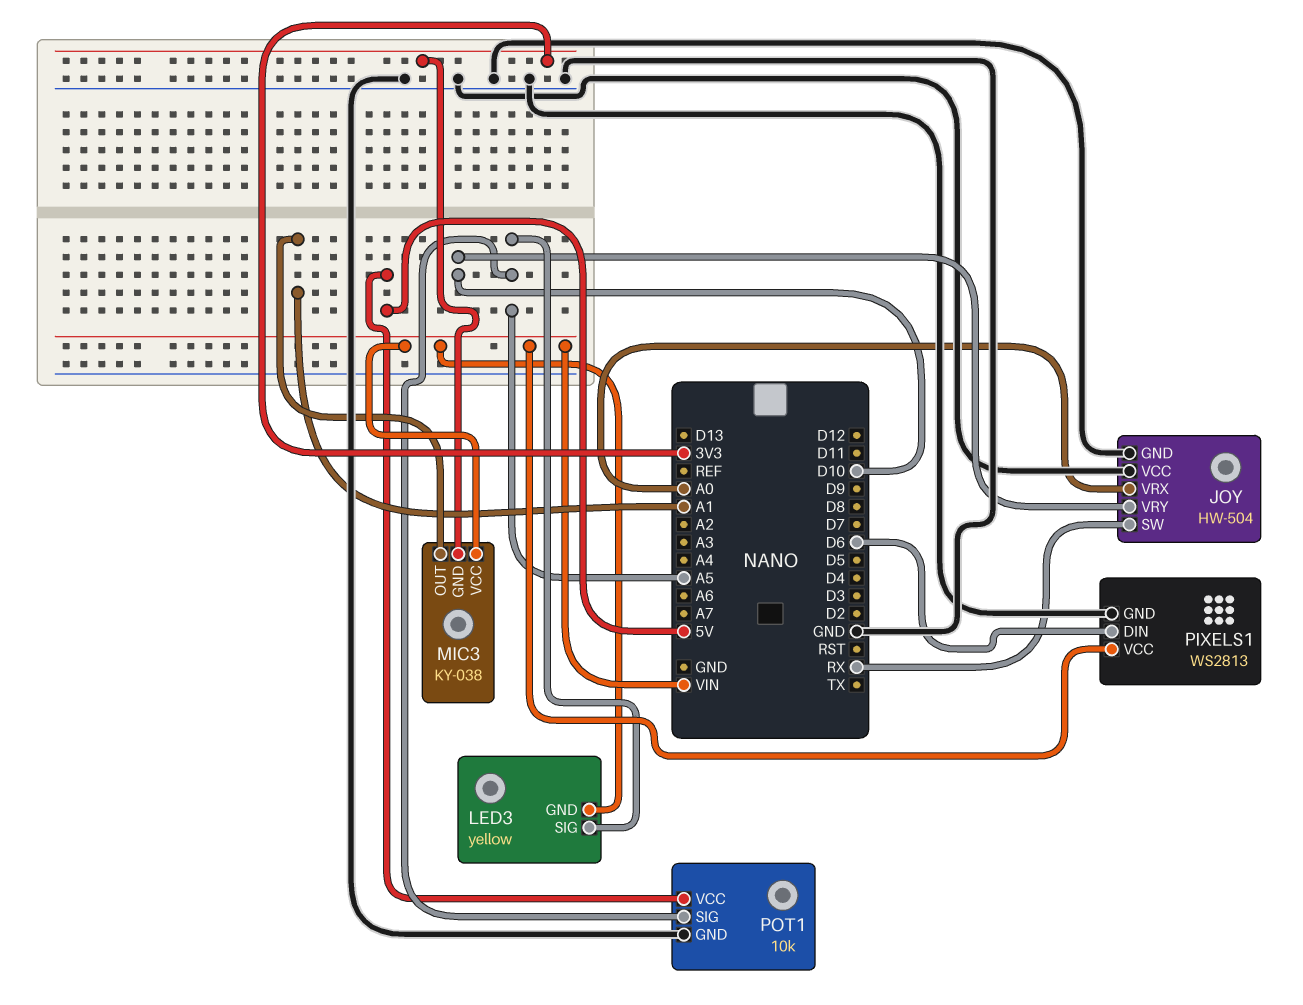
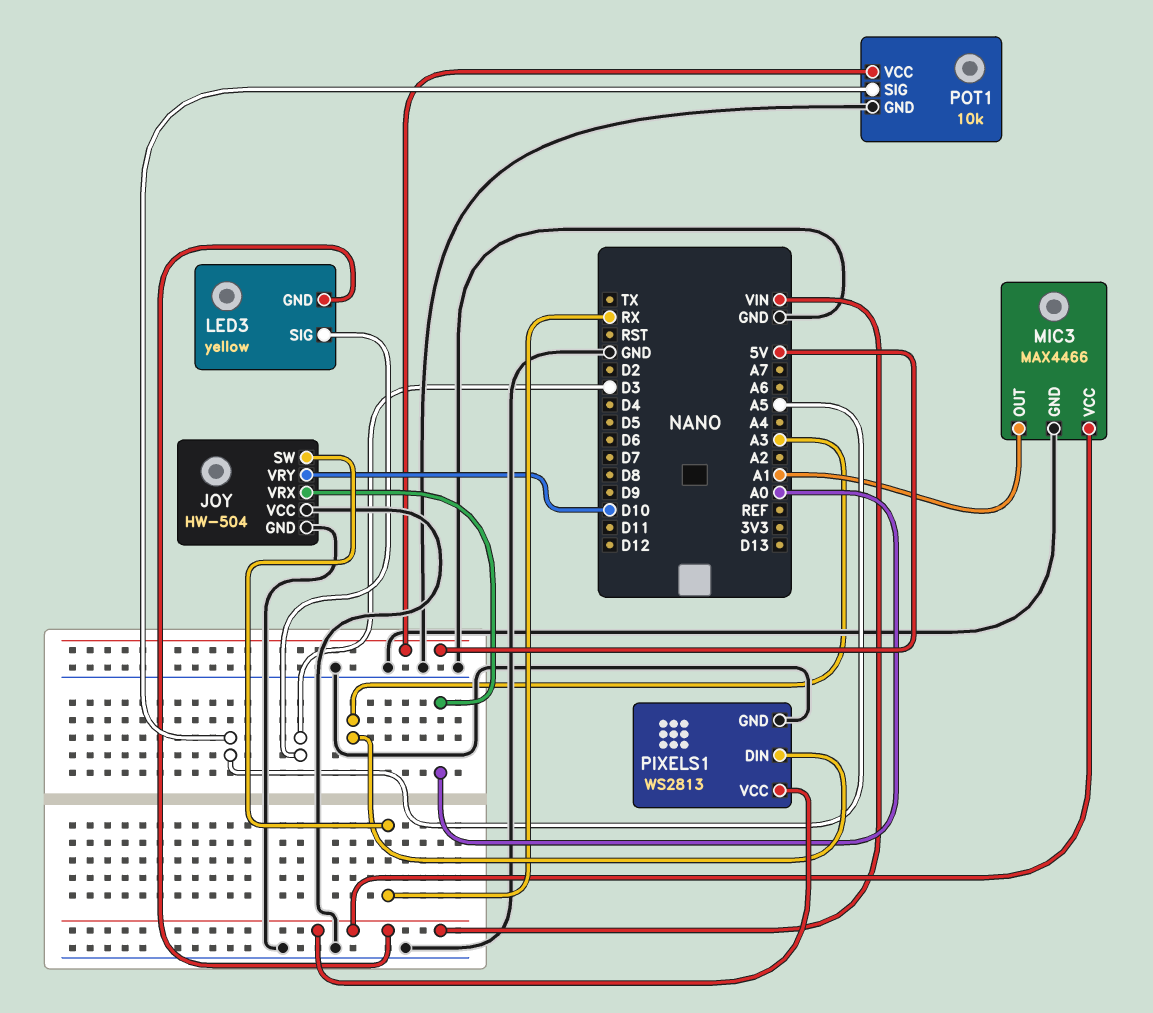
LED3 pin SIG: A5 -> D3
MIC3: KY-038 -> MAX4466
MIC3 pin GND: 3V3 -> GND
PIXELS1 pin DIN: D6 -> A3

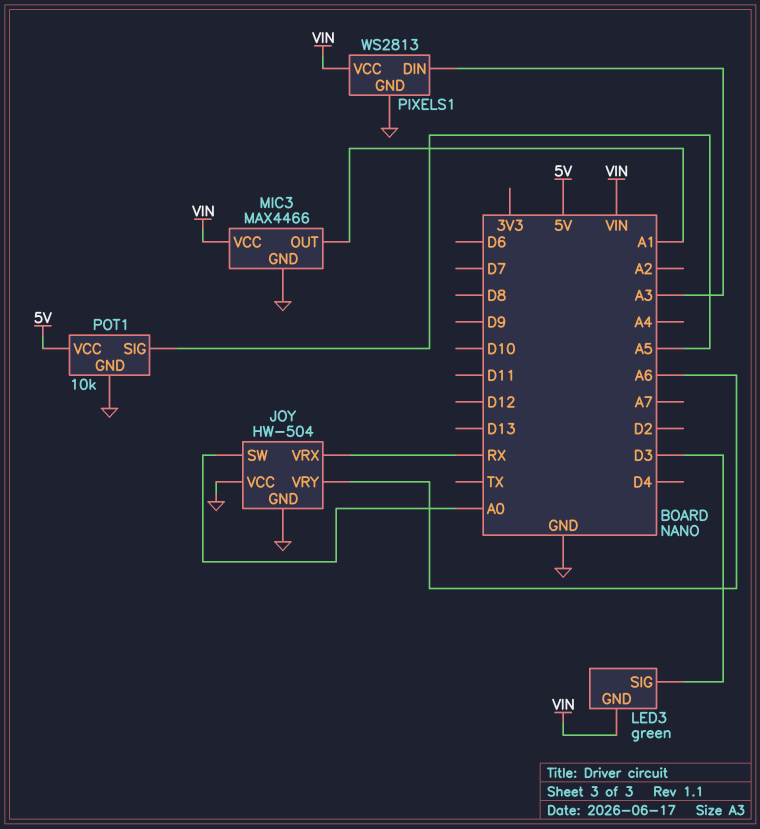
JOY pin SW: RX -> A0
JOY pin VRX: A0 -> RX
JOY pin VRY: D10 -> A6
LED3: yellow -> green

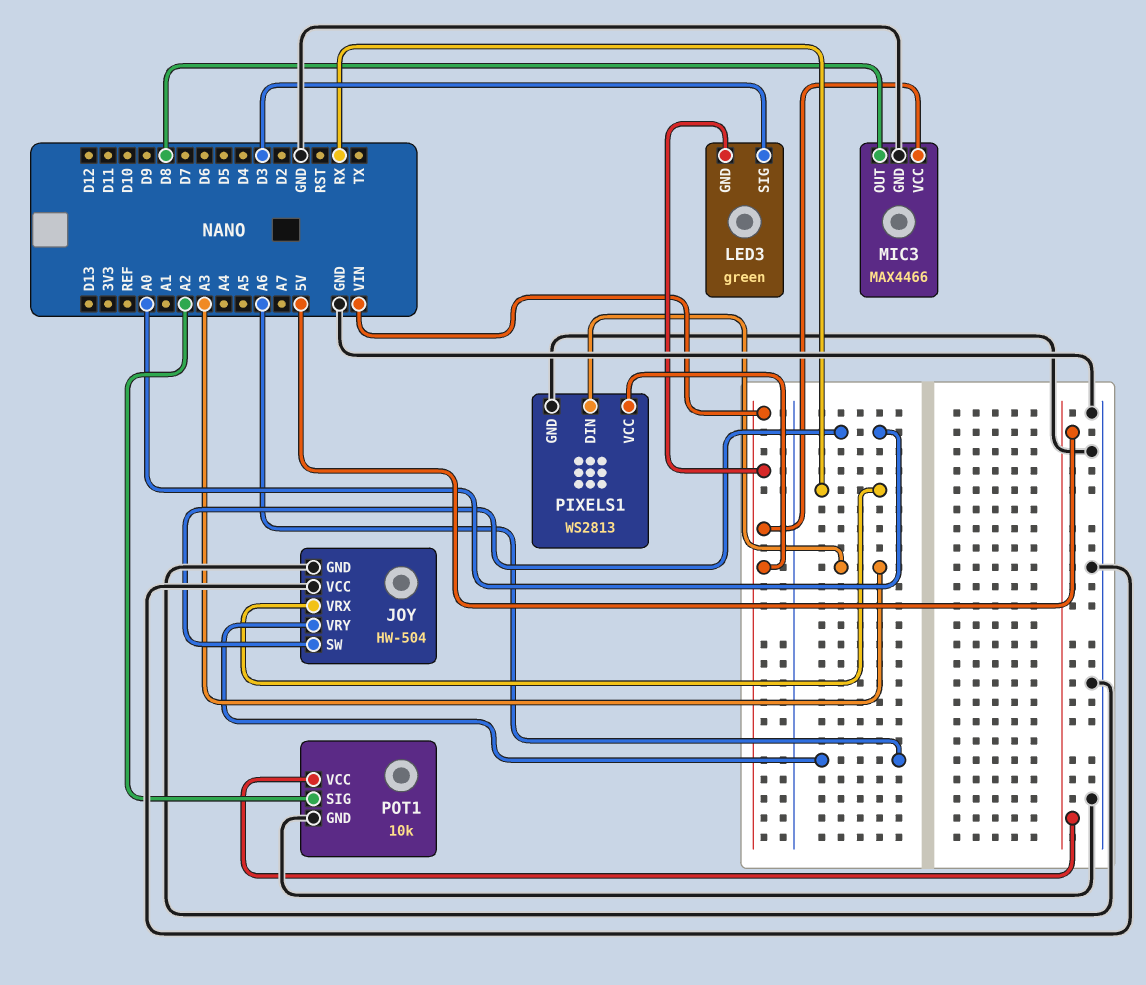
MIC3 pin OUT: A1 -> D8
POT1 pin SIG: A5 -> A2

